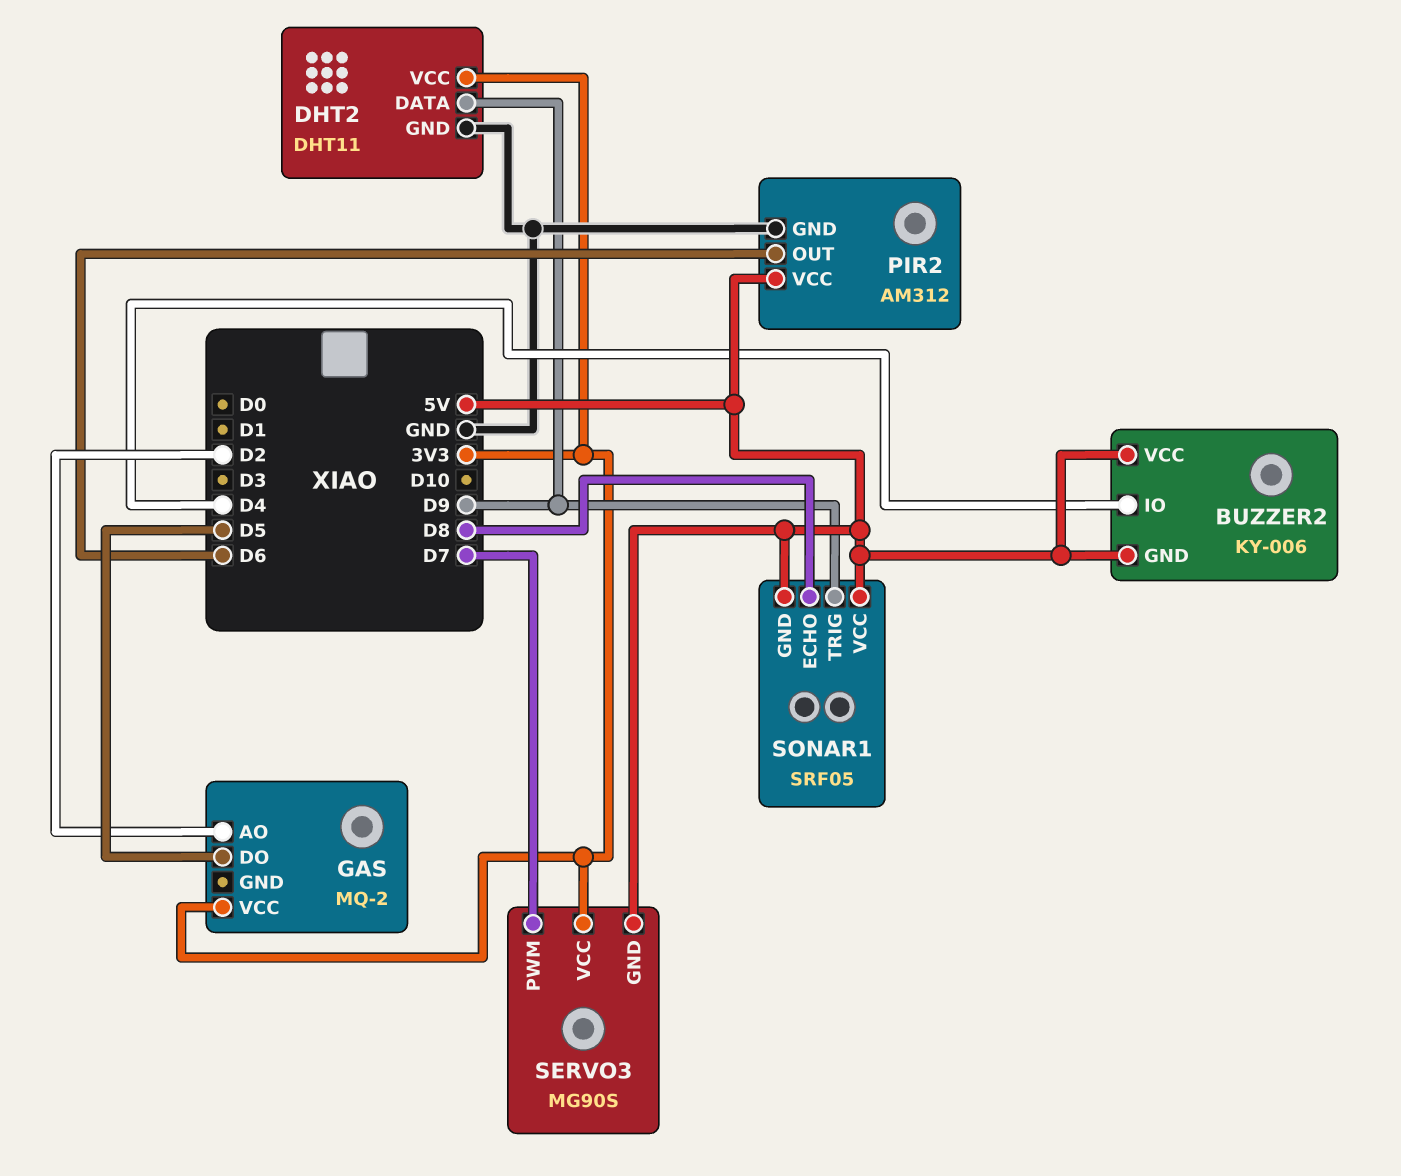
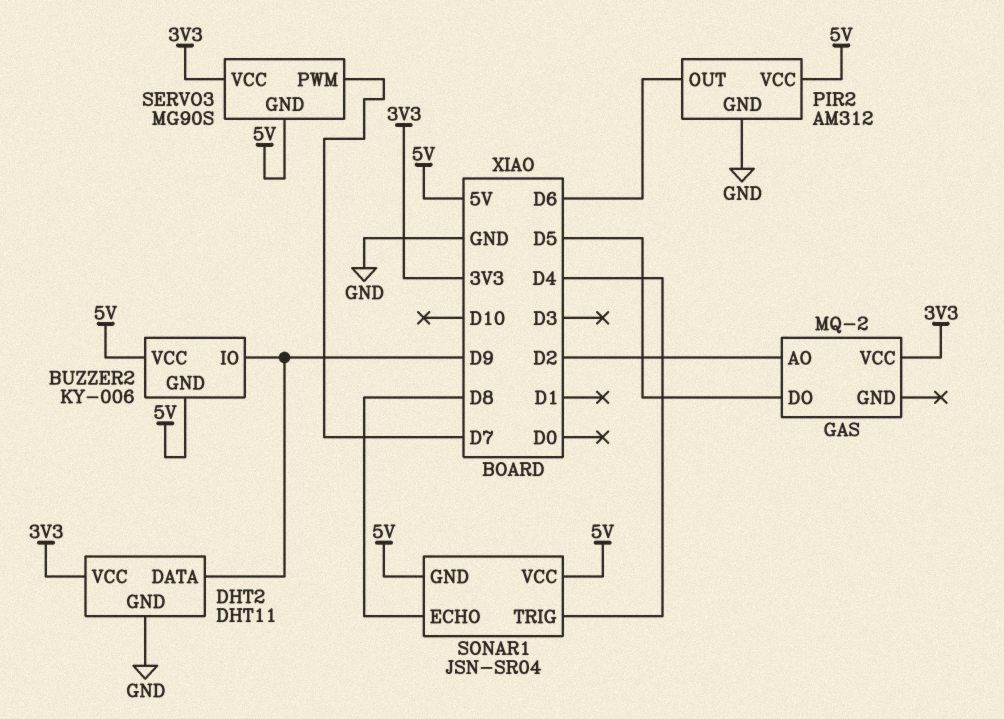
BUZZER2 pin IO: D4 -> D9
SONAR1: SRF05 -> JSN-SR04
SONAR1 pin TRIG: D9 -> D4

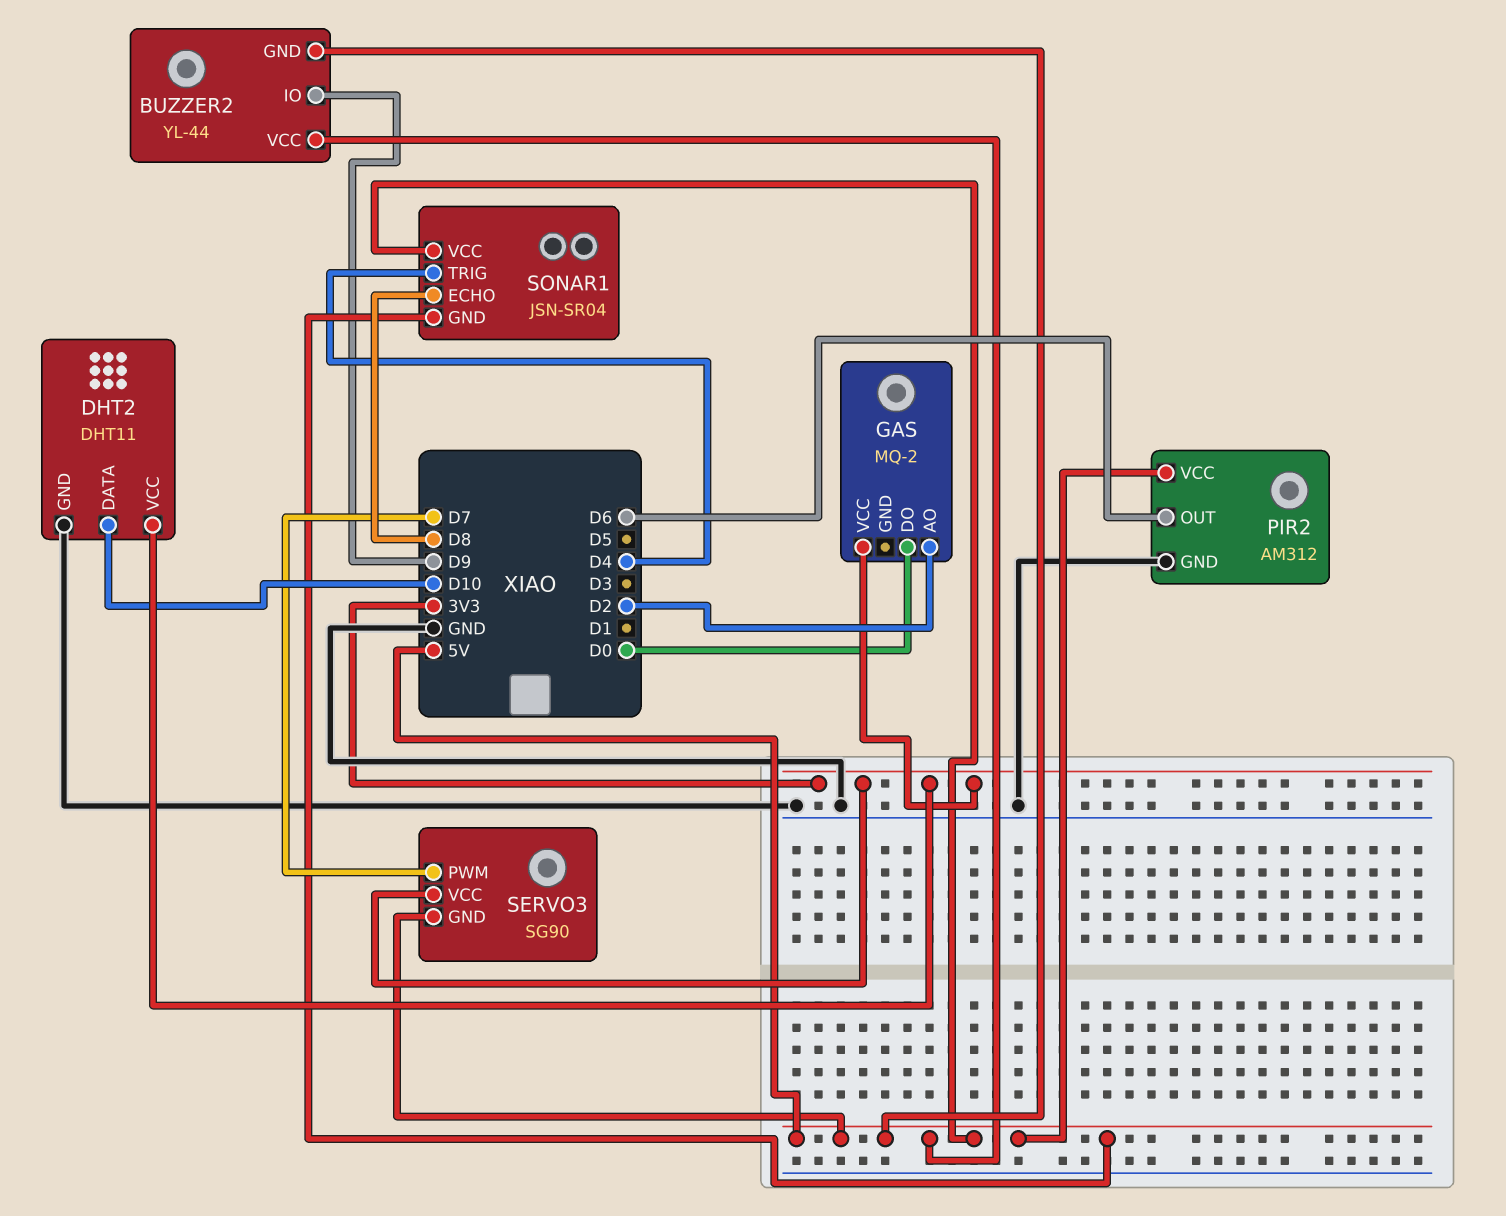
BUZZER2: KY-006 -> YL-44
DHT2 pin DATA: D9 -> D10
GAS pin DO: D5 -> D0
SERVO3: MG90S -> SG90

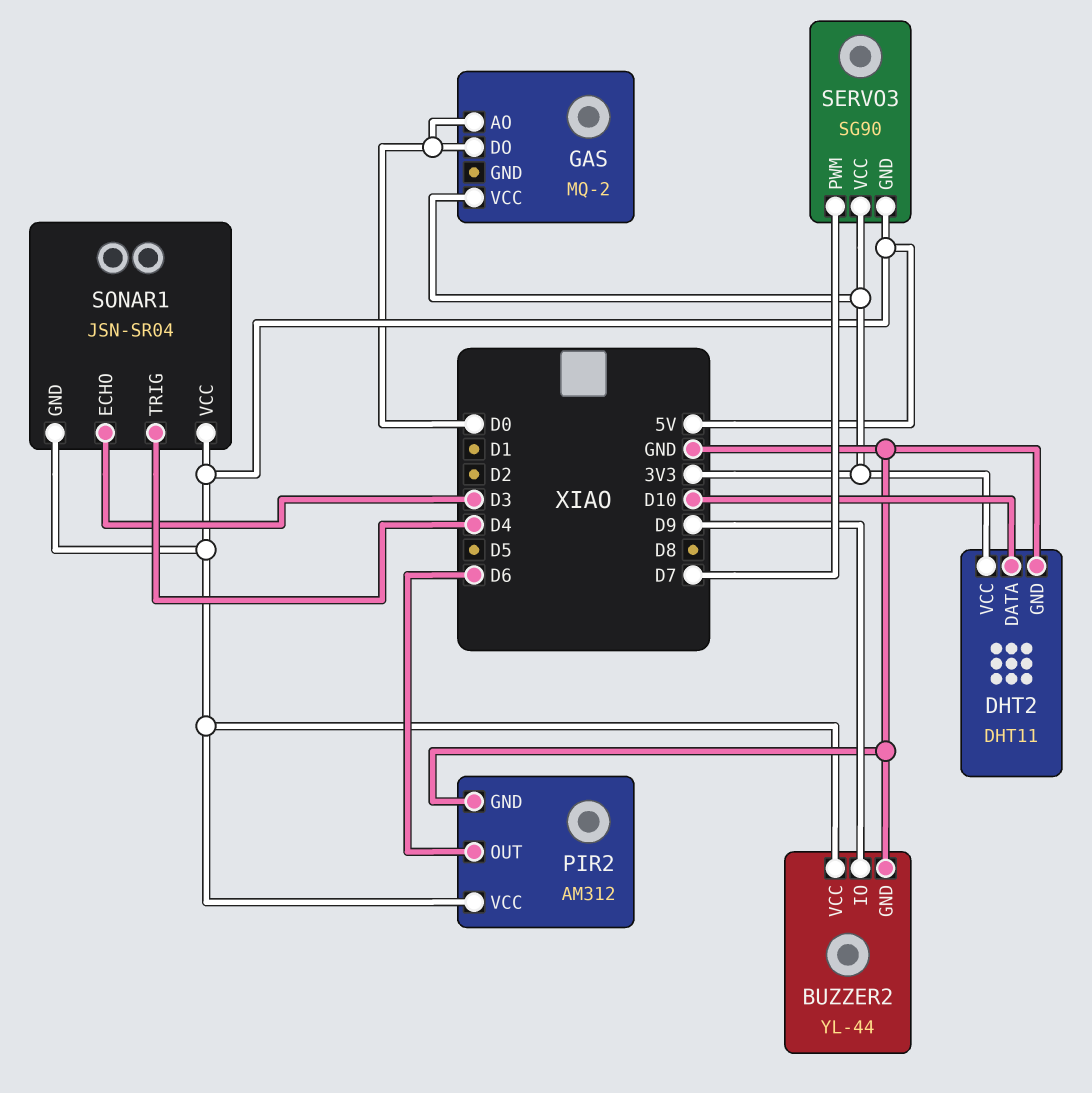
BUZZER2 pin GND: 5V -> GND
GAS pin AO: D2 -> D0
SONAR1 pin ECHO: D8 -> D3

